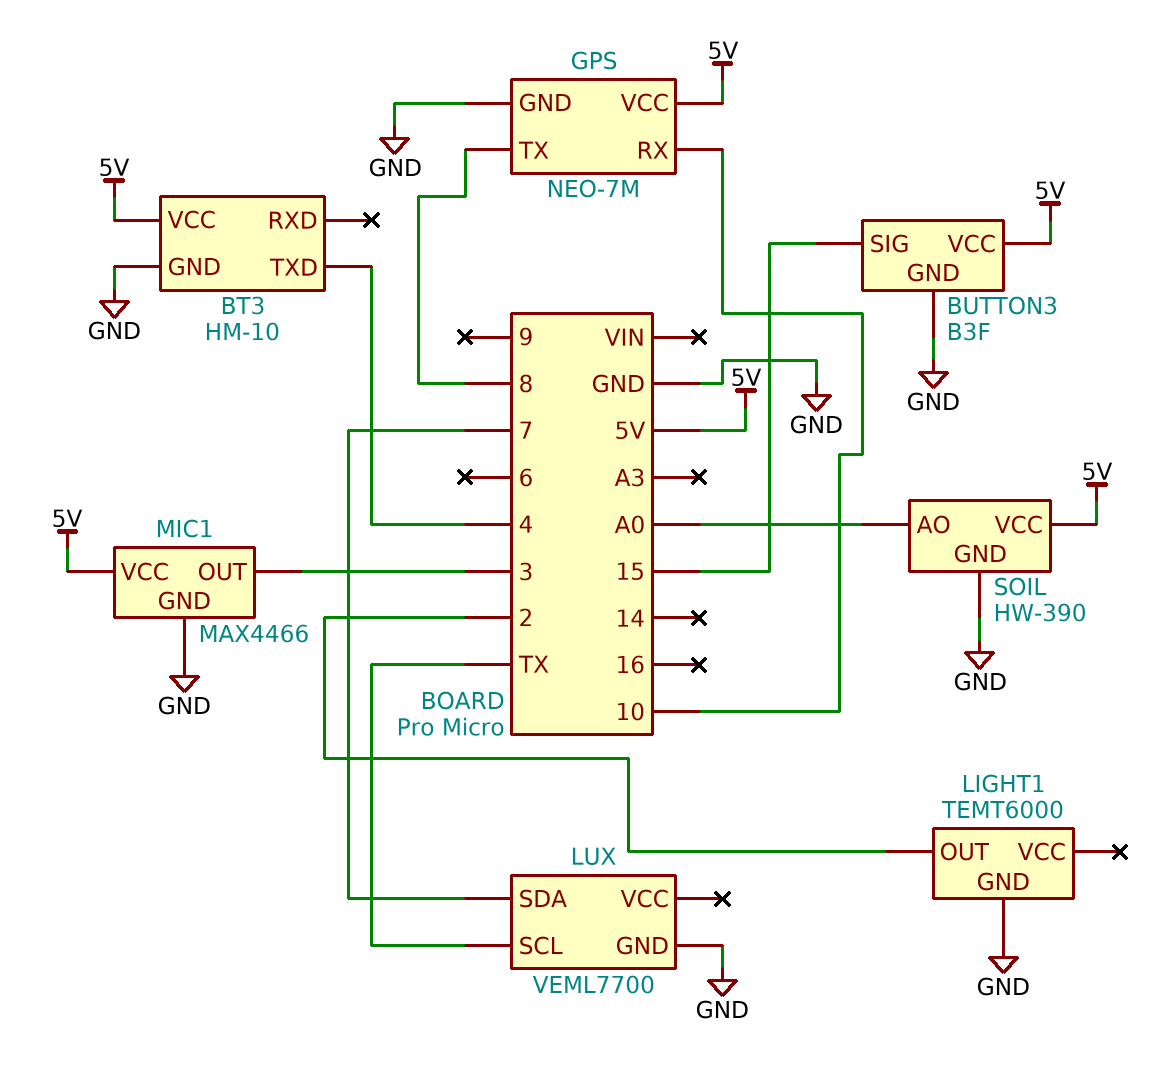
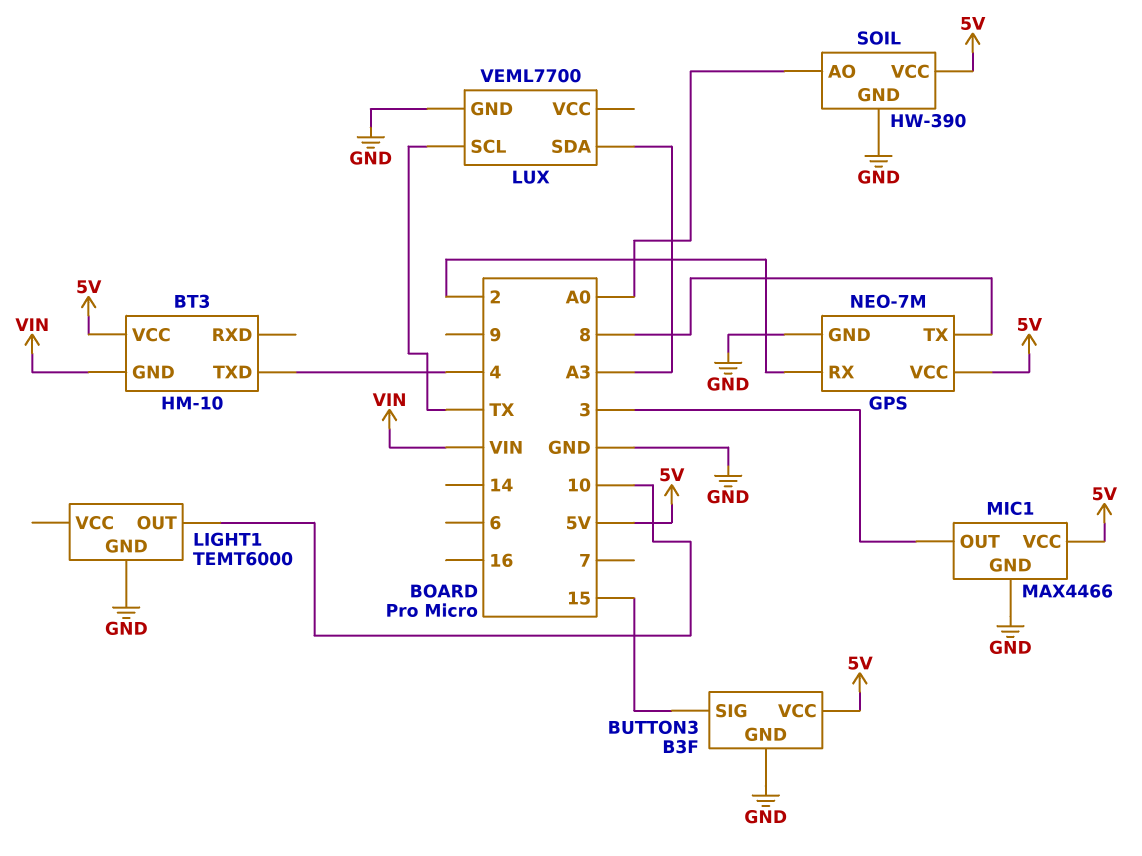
BT3 pin GND: GND -> VIN
GPS pin RX: 10 -> 2
LIGHT1 pin OUT: 2 -> 10
LUX pin SDA: 7 -> A3

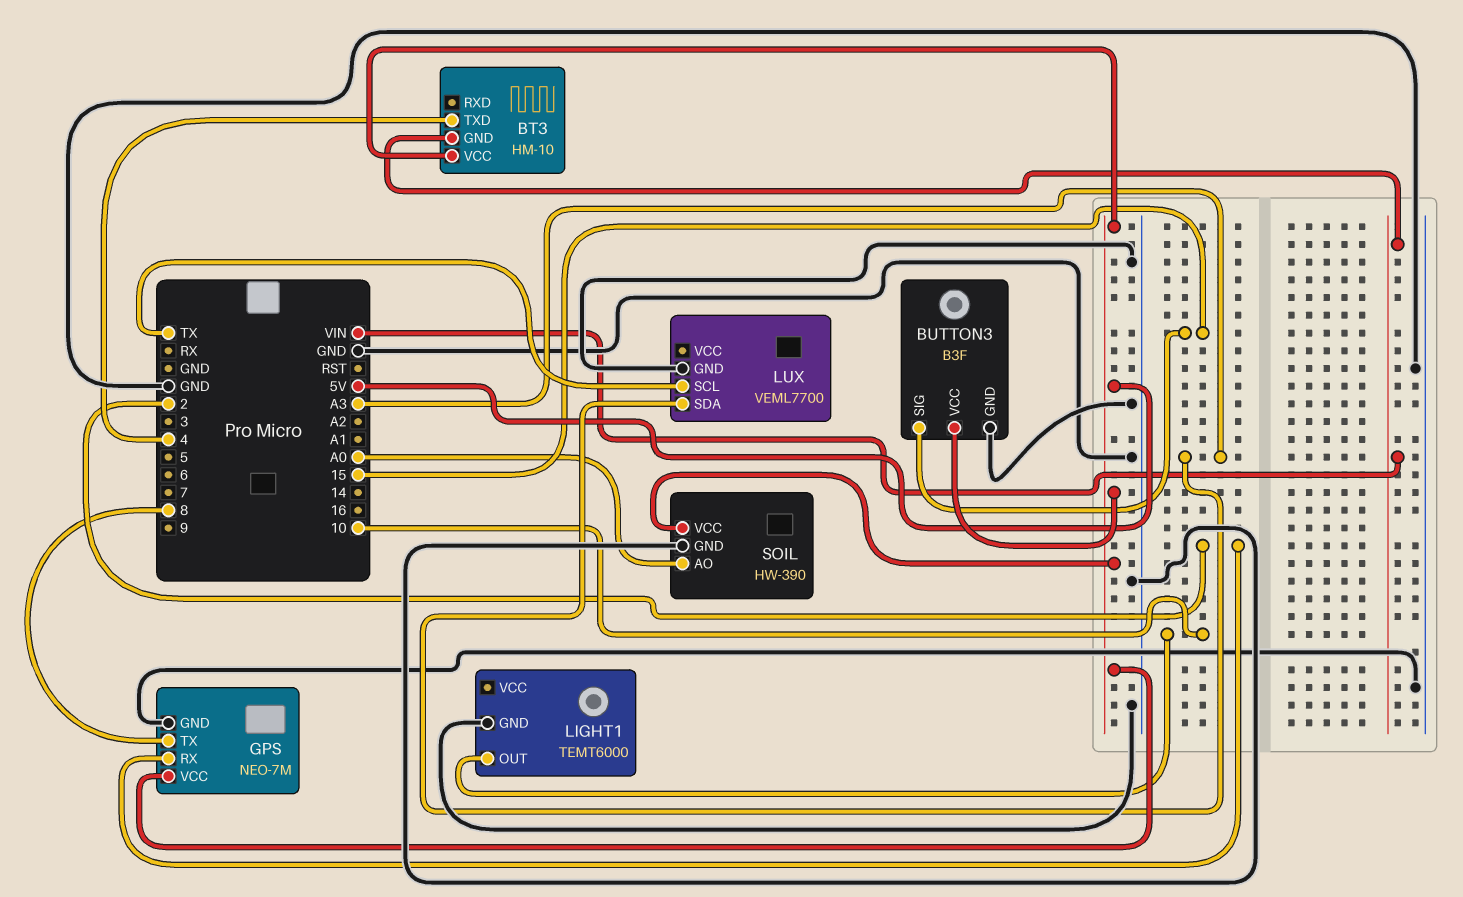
MIC1: MAX4466 -> none
MIC1 pin GND: GND -> none
MIC1 pin OUT: 3 -> none
MIC1 pin VCC: 5V -> none

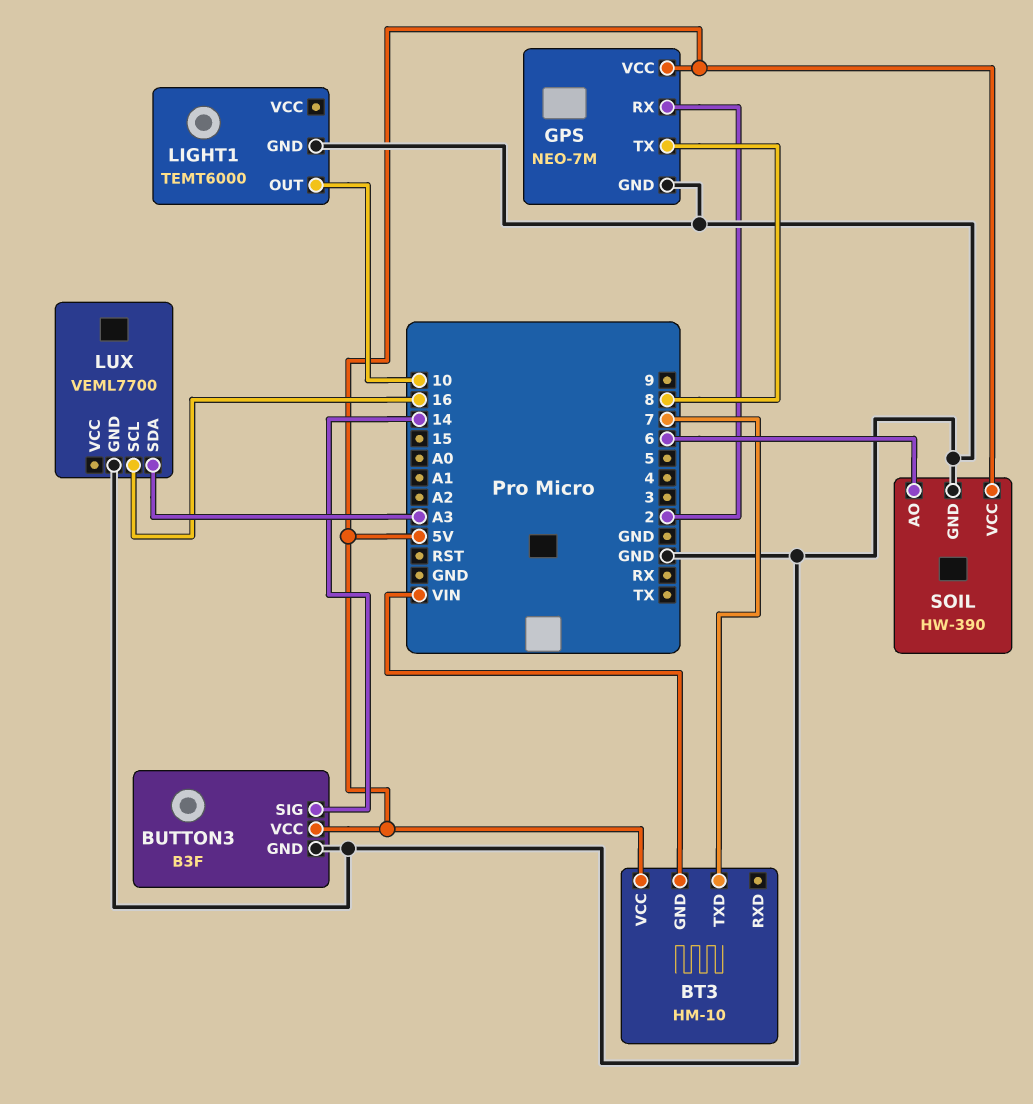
BT3 pin TXD: 4 -> 7
BUTTON3 pin SIG: 15 -> 14
LUX pin SCL: TX -> 16
SOIL pin AO: A0 -> 6

